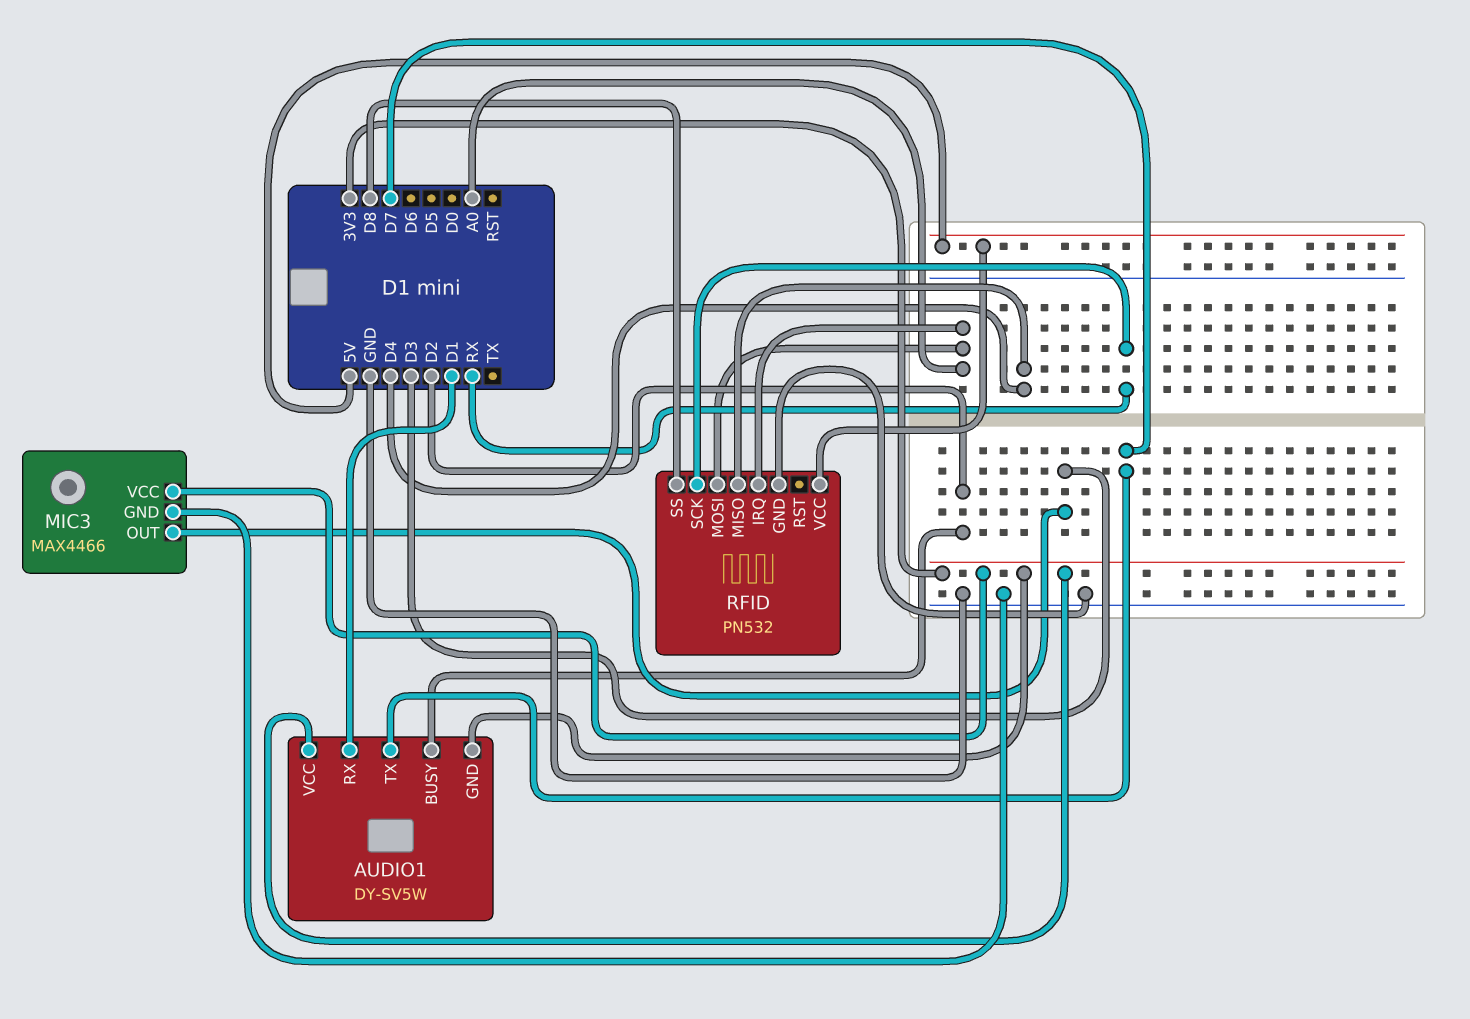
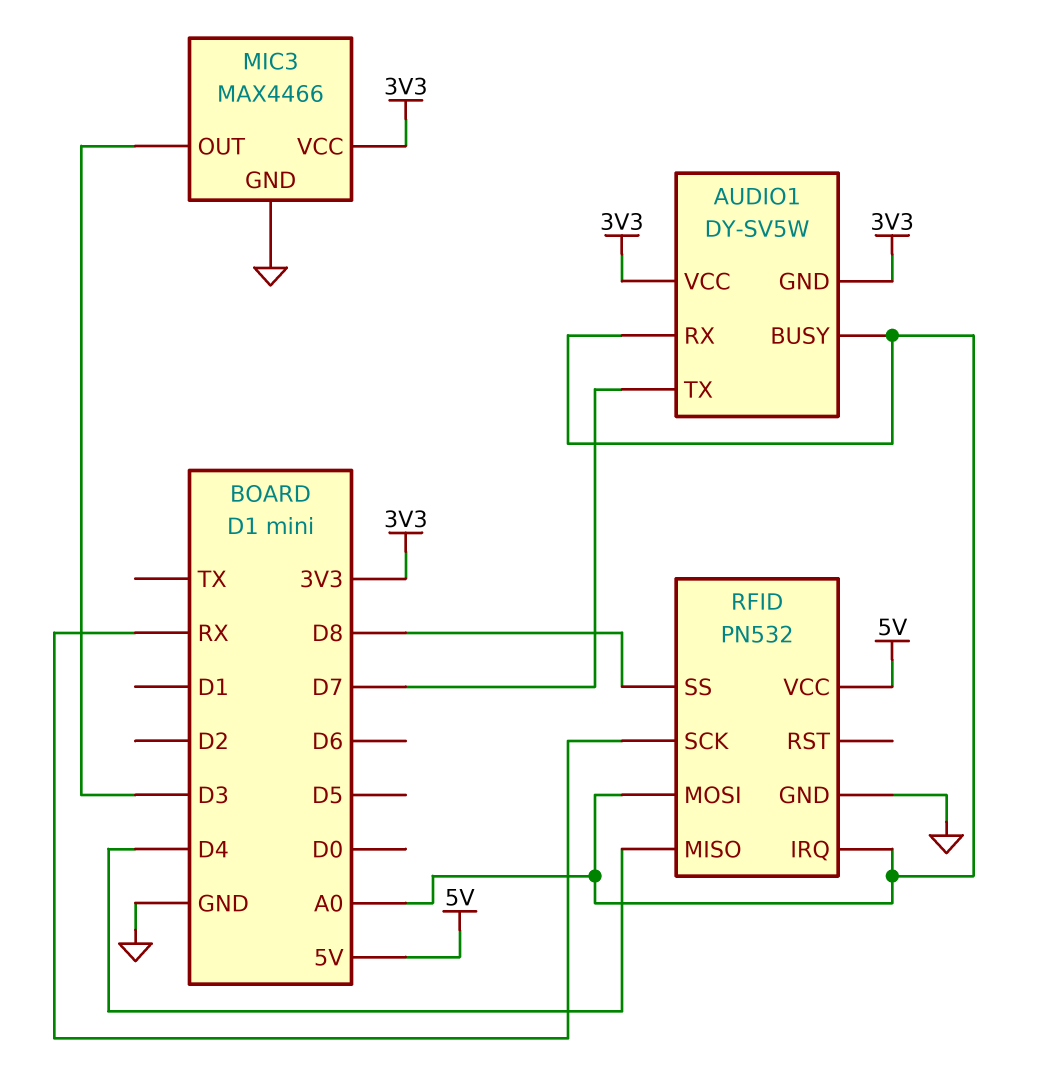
AUDIO1 pin BUSY: D2 -> A0
AUDIO1 pin RX: D1 -> A0

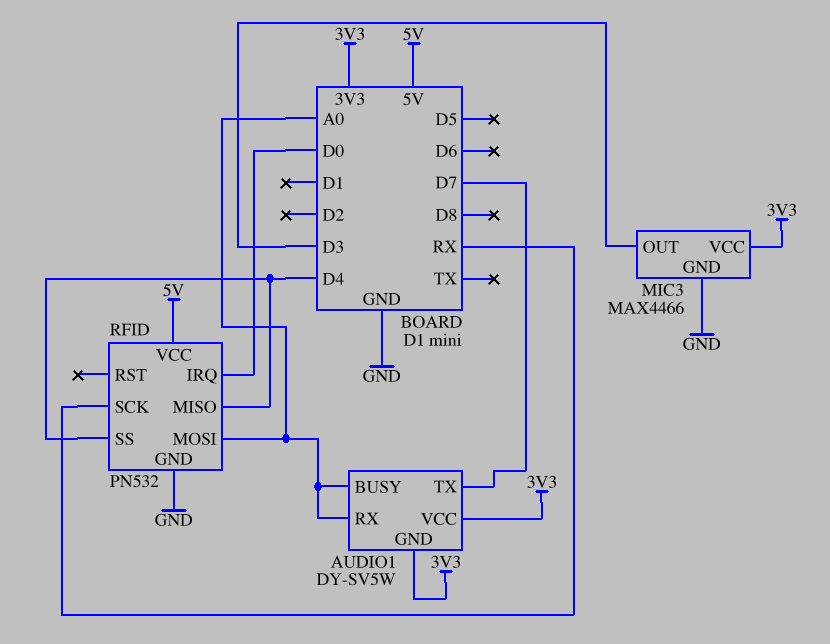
RFID pin IRQ: A0 -> D0
RFID pin SS: D8 -> D4

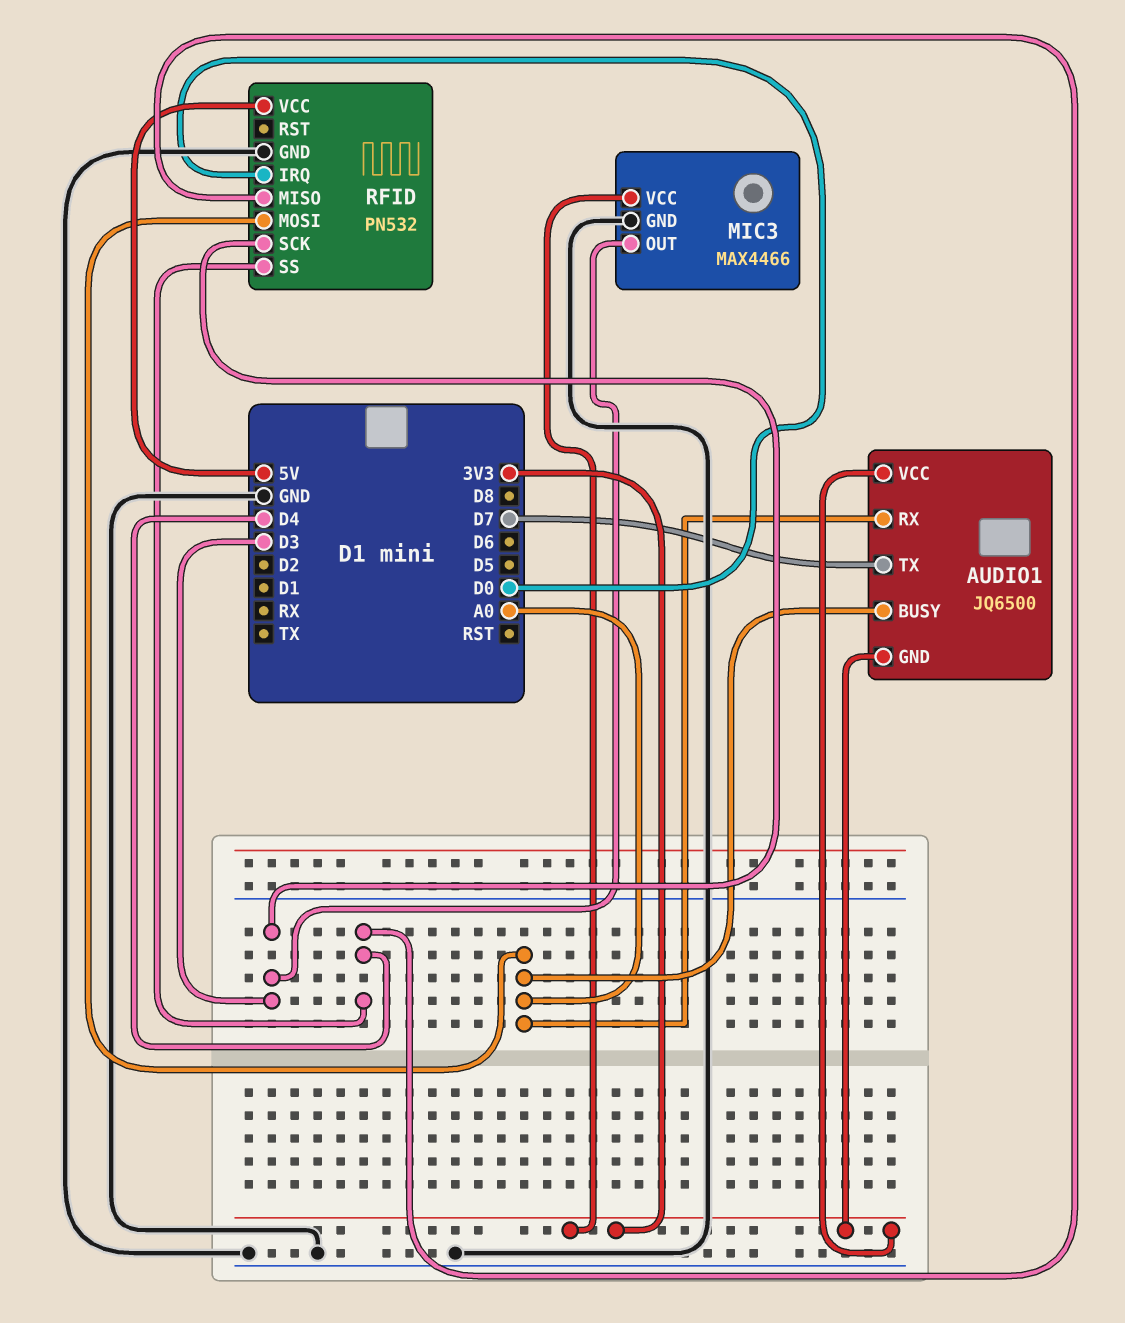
AUDIO1: DY-SV5W -> JQ6500
RFID pin SCK: RX -> D3

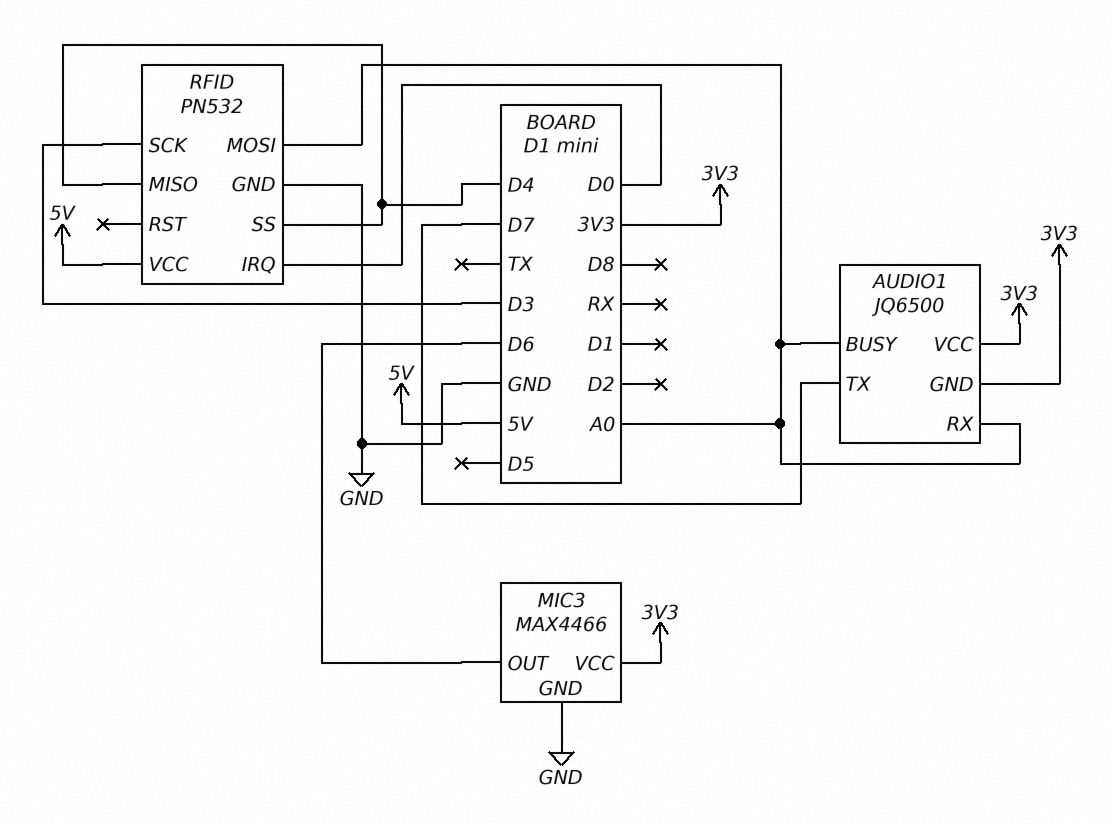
MIC3 pin OUT: D3 -> D6

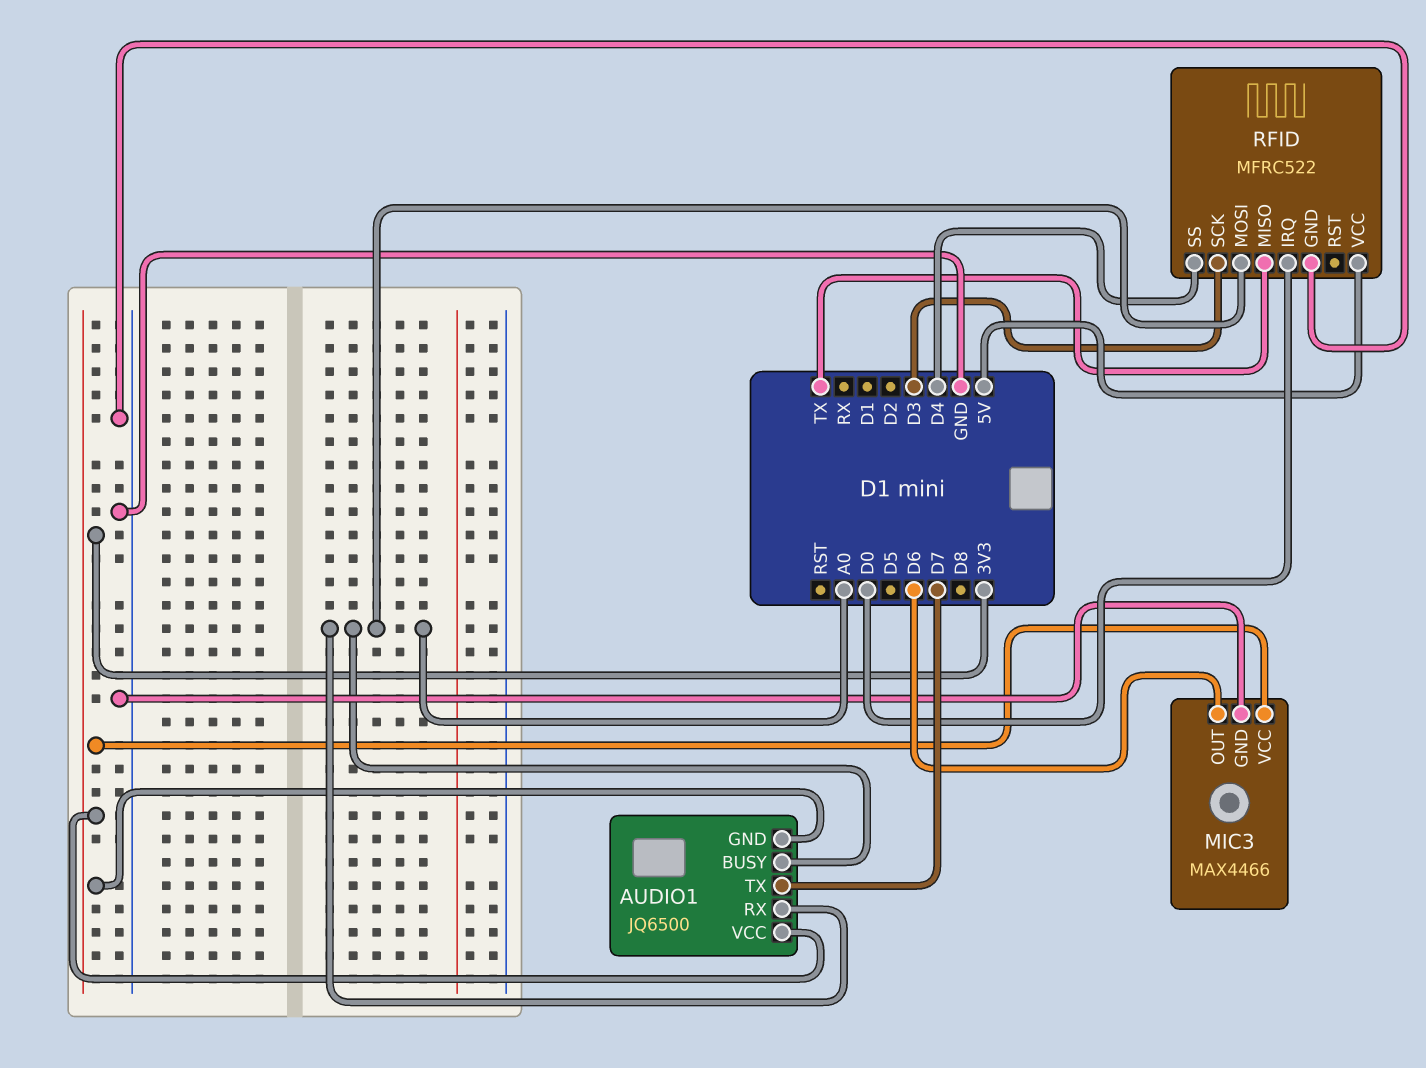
RFID: PN532 -> MFRC522
RFID pin MISO: D4 -> TX

